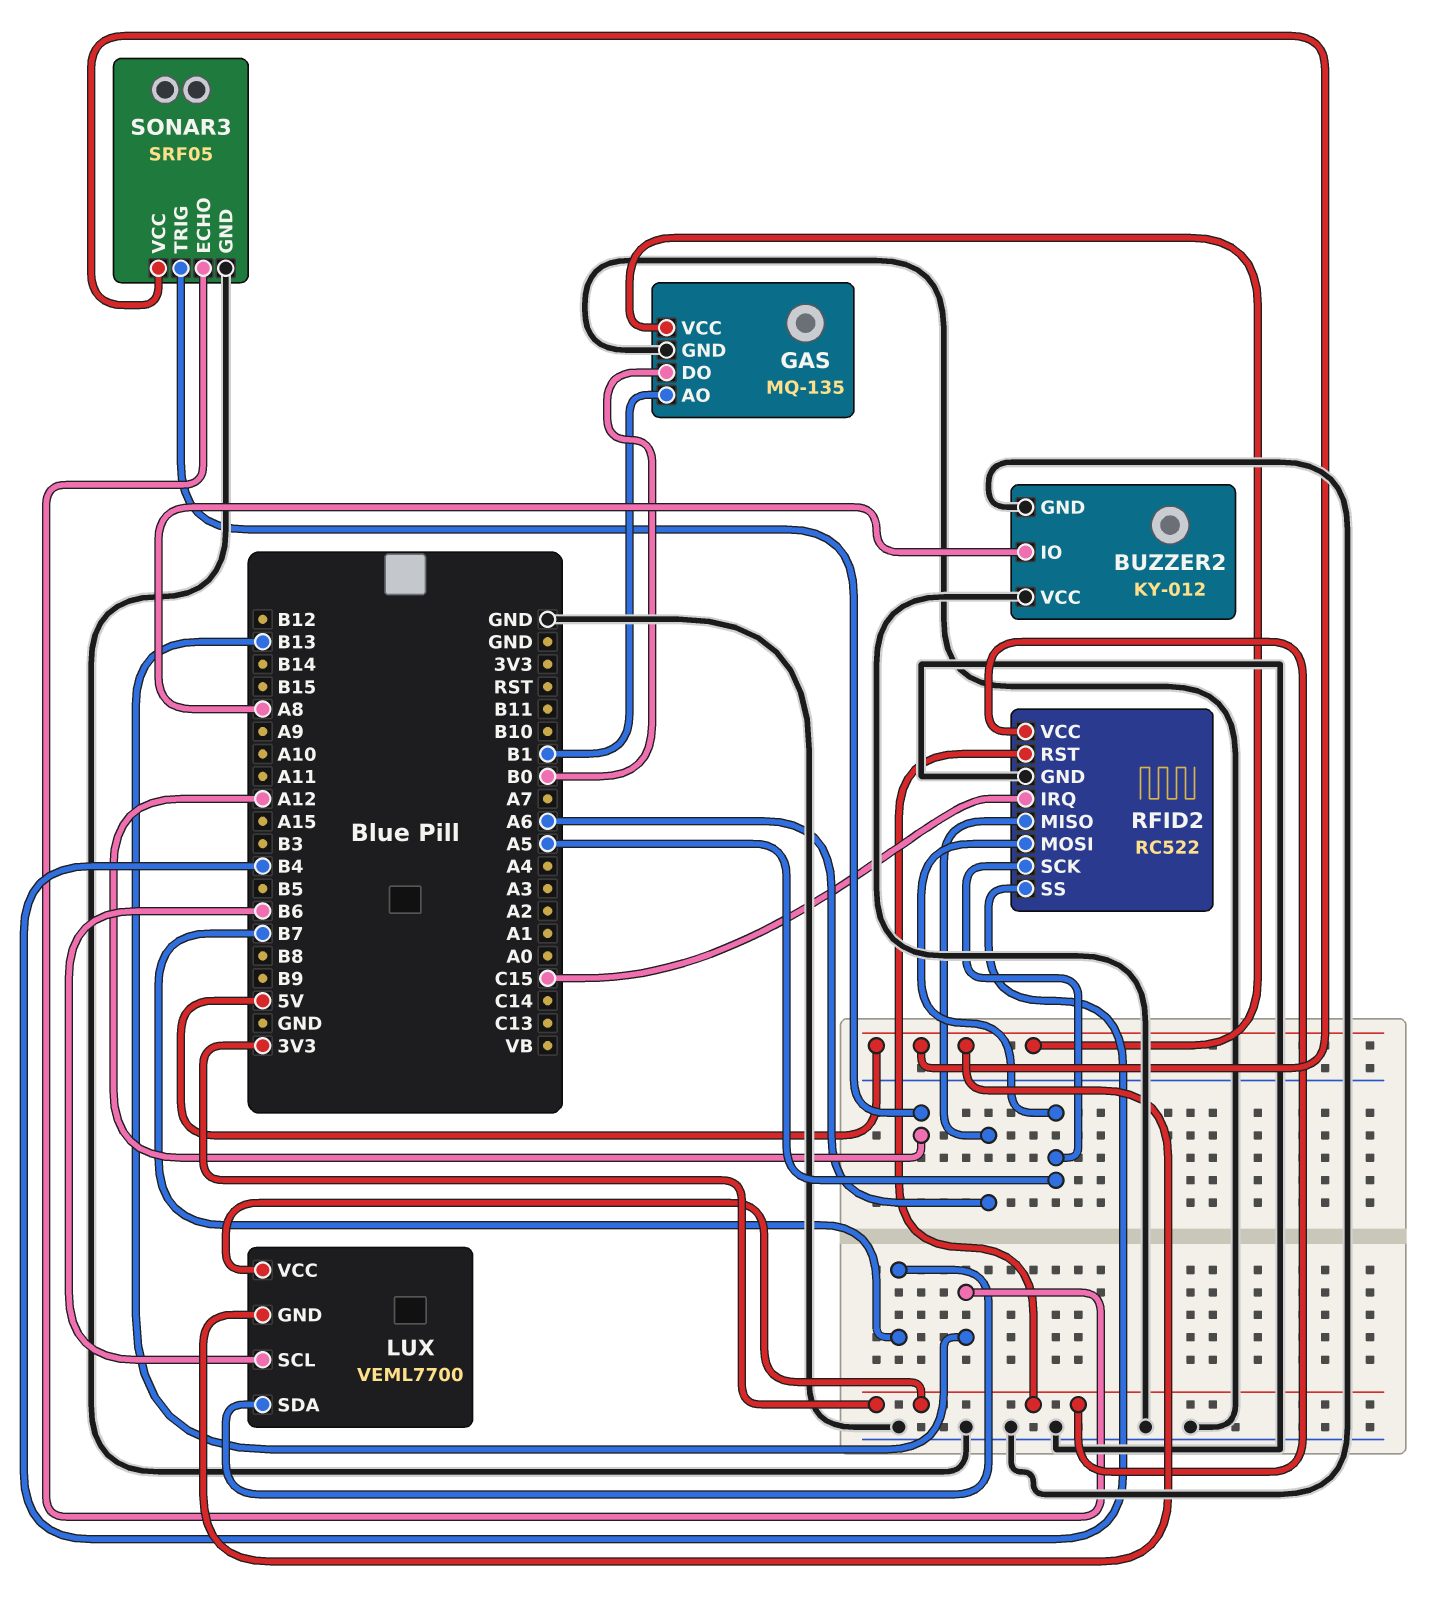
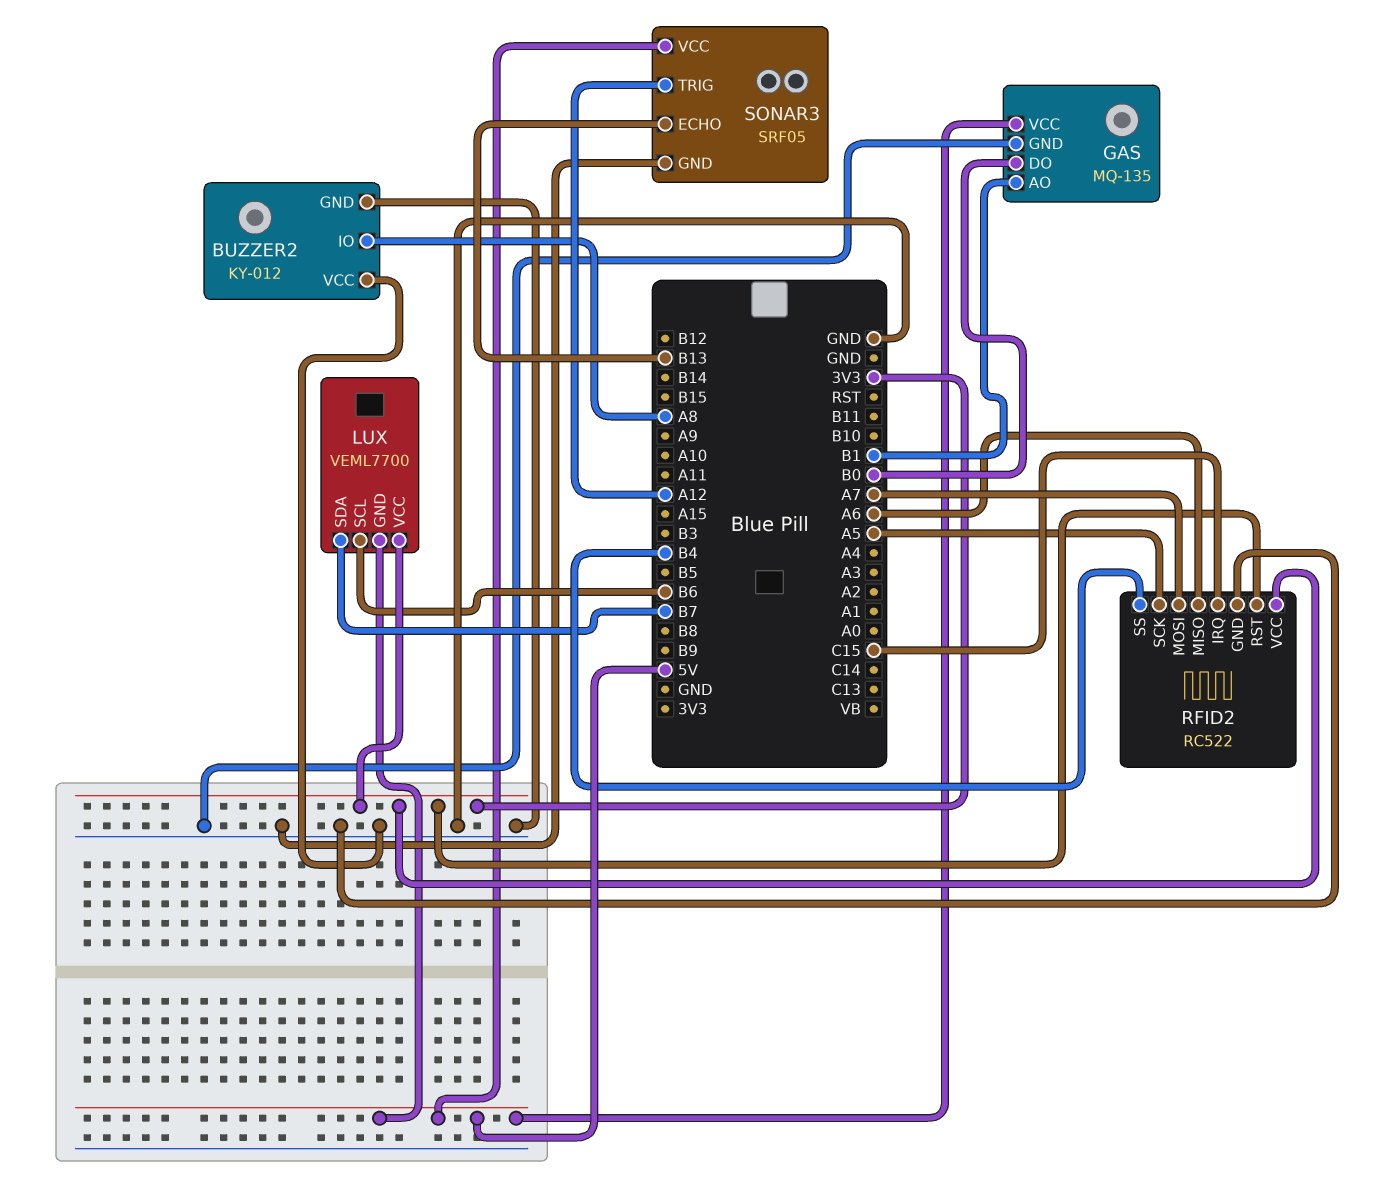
RFID2 pin MOSI: A5 -> A7

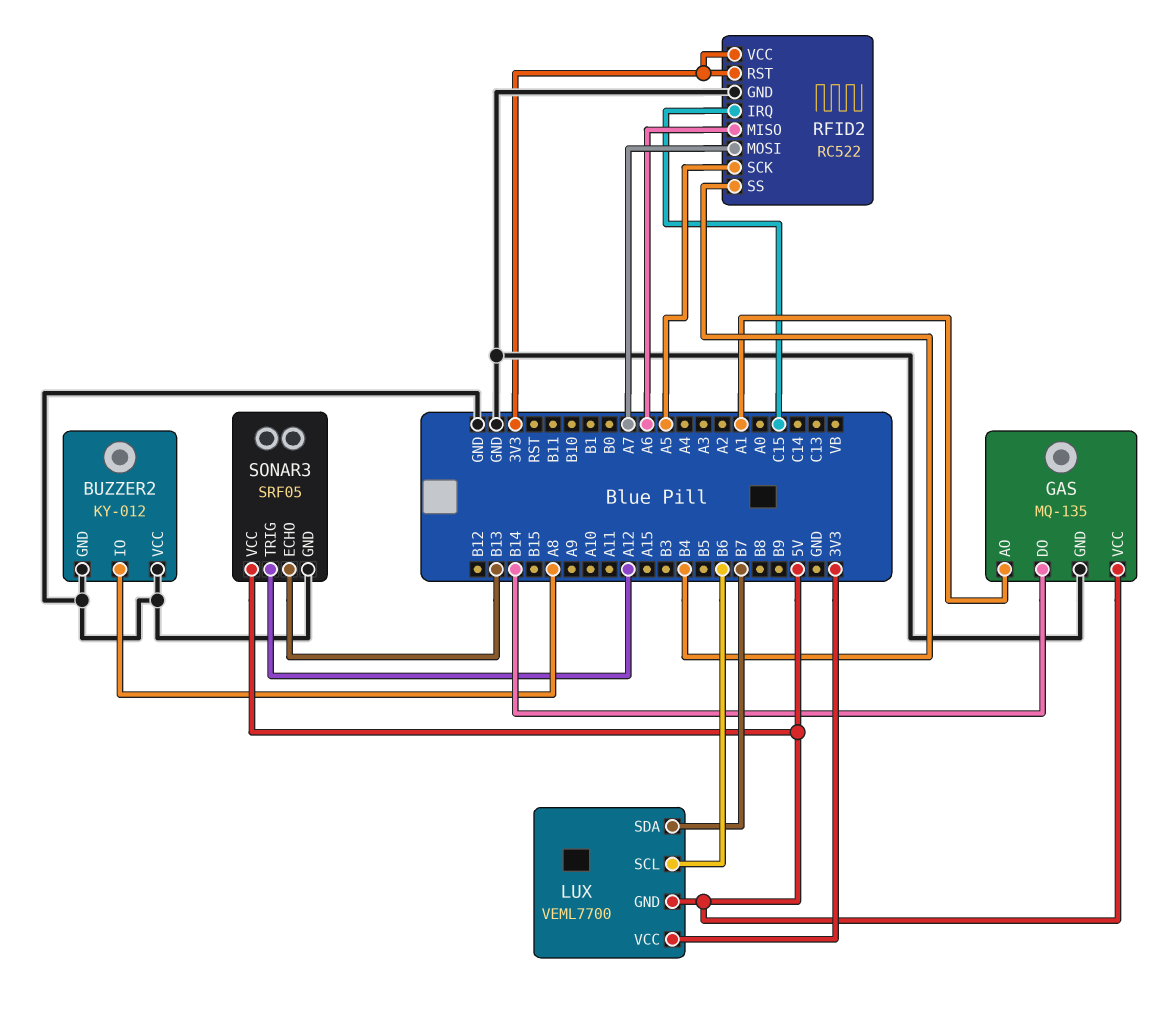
GAS pin AO: B1 -> A1
GAS pin DO: B0 -> B14

